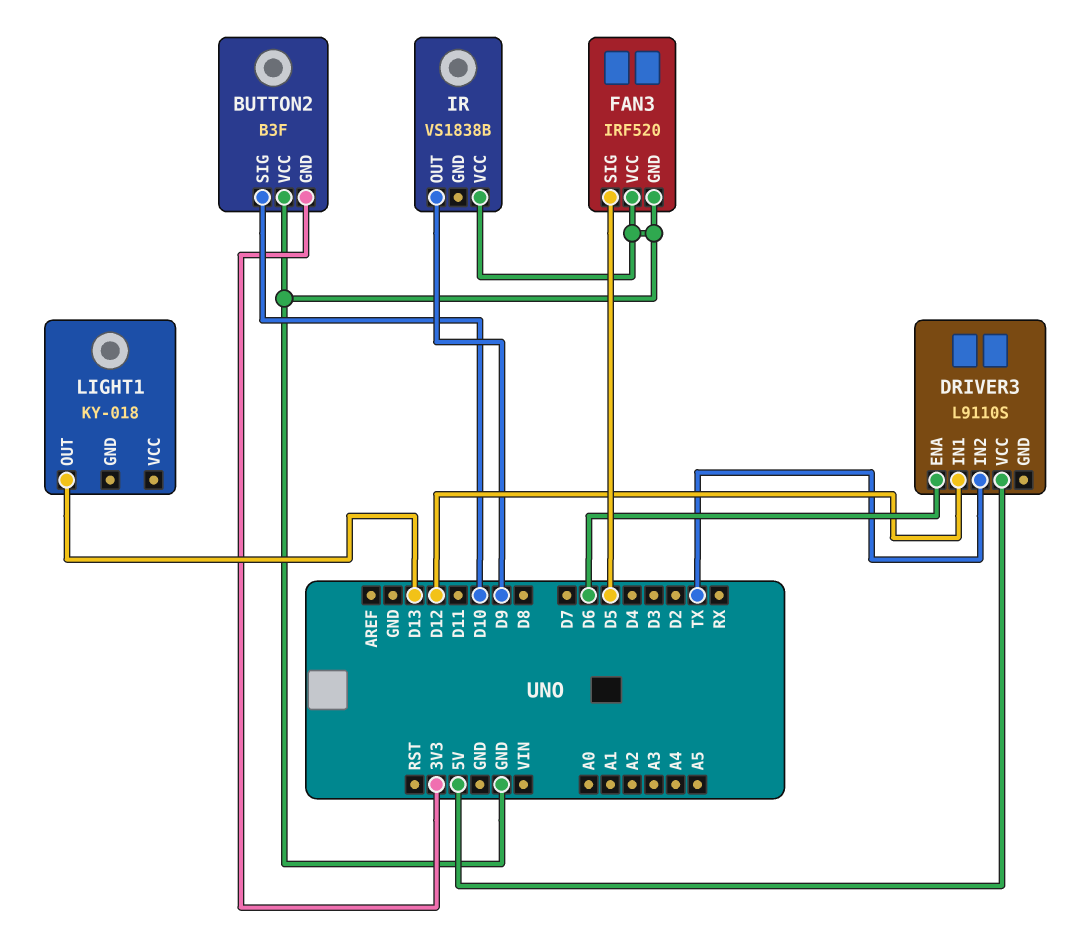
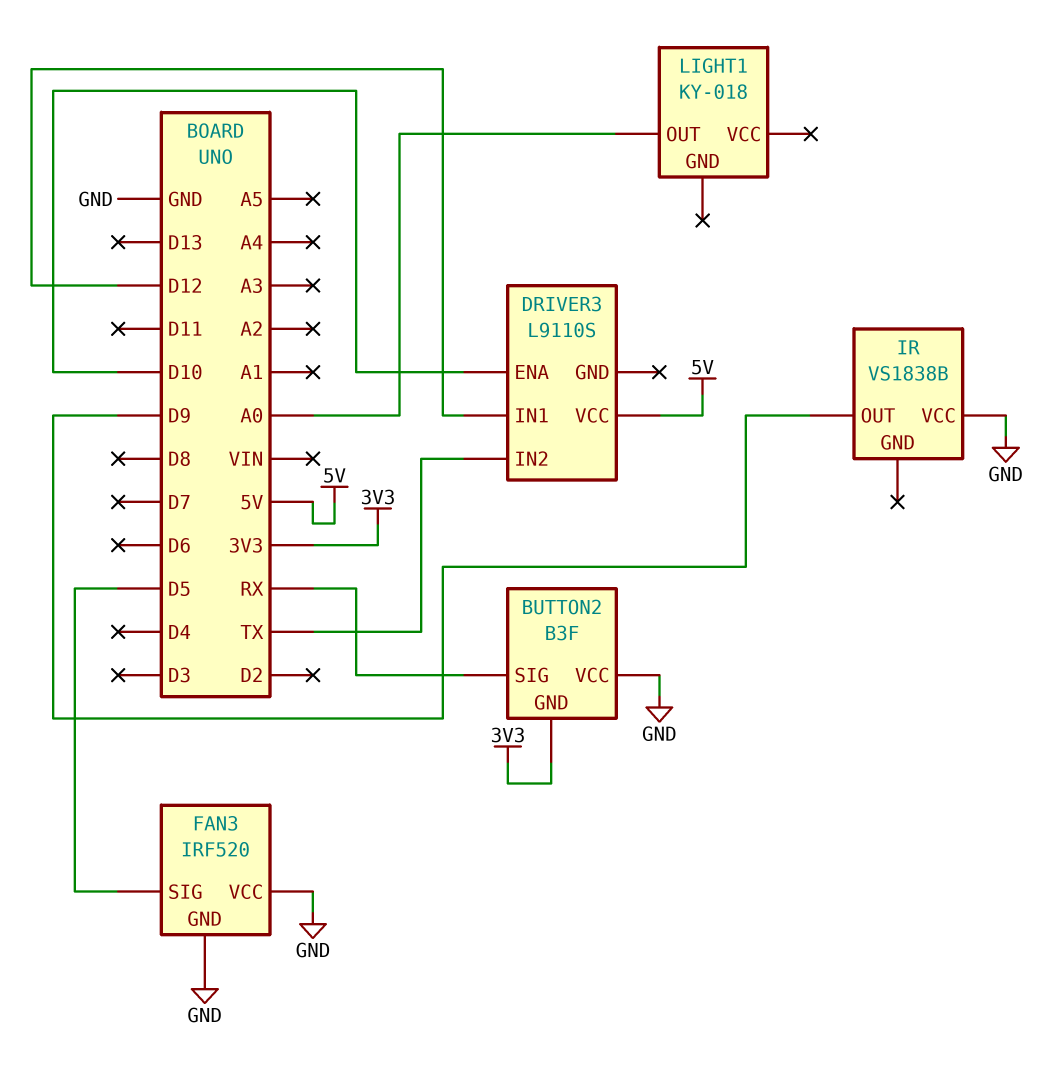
BUTTON2 pin SIG: D10 -> RX
DRIVER3 pin ENA: D6 -> D10
LIGHT1 pin OUT: D13 -> A0

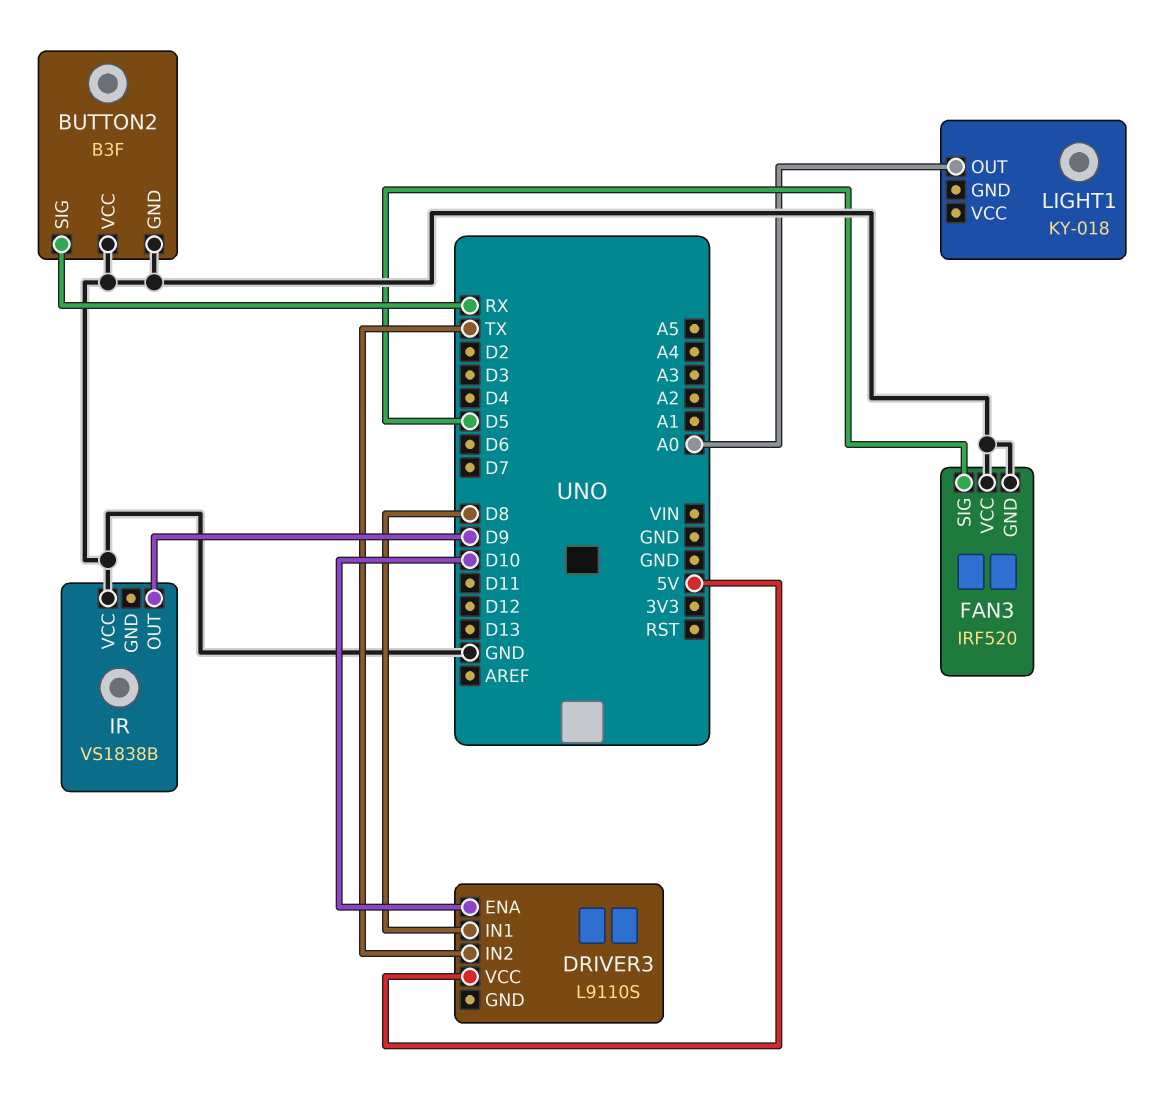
BUTTON2 pin GND: 3V3 -> GND
DRIVER3 pin IN1: D12 -> D8

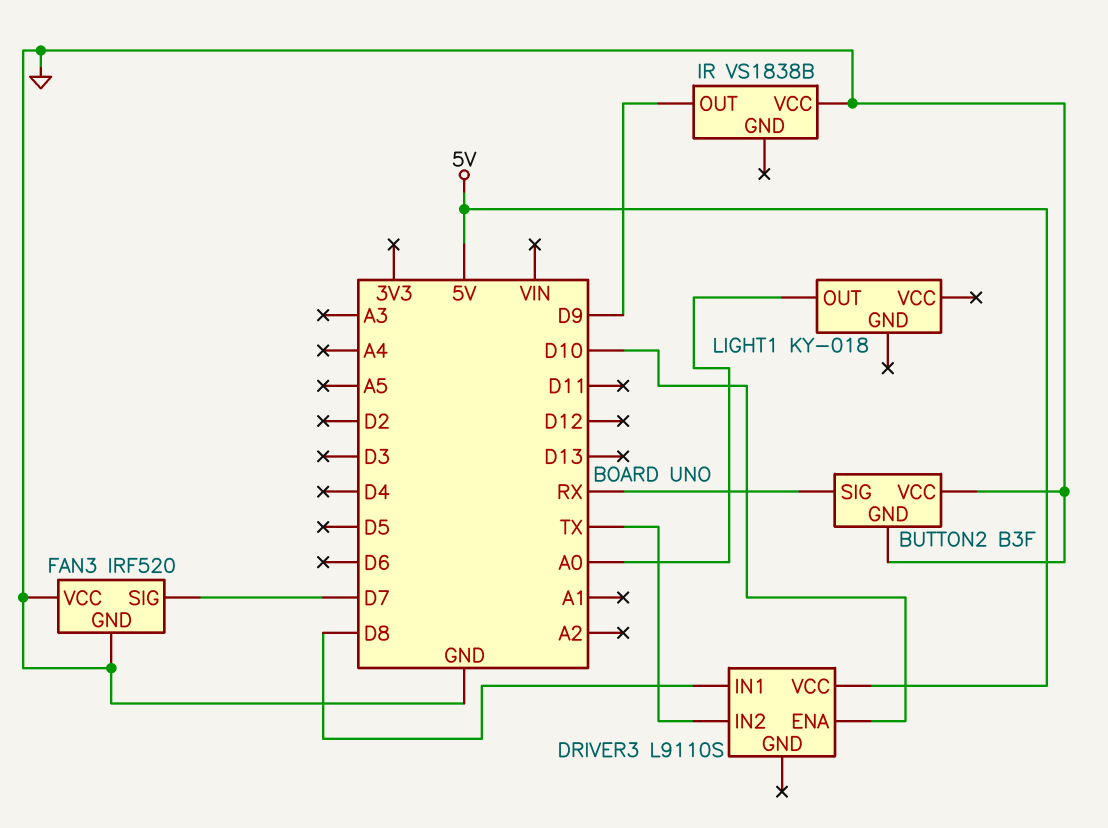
FAN3 pin SIG: D5 -> D7

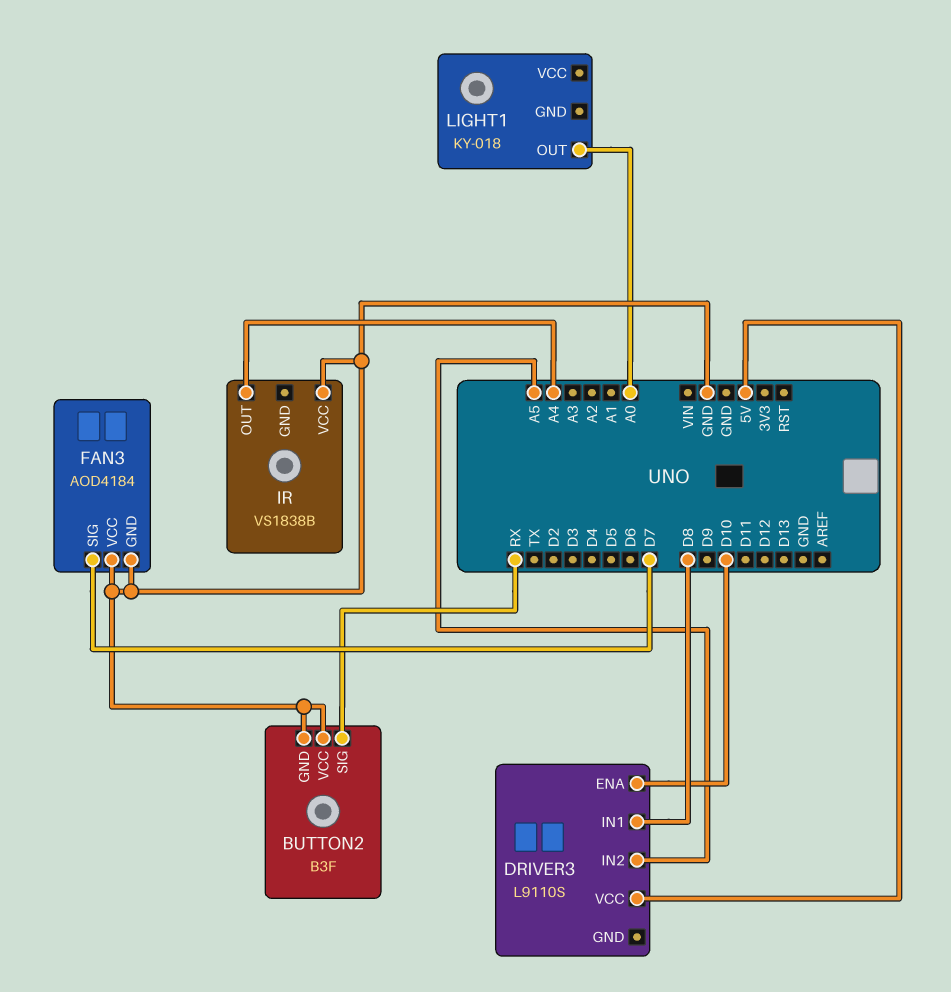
DRIVER3 pin IN2: TX -> A5
FAN3: IRF520 -> AOD4184
IR pin OUT: D9 -> A4

